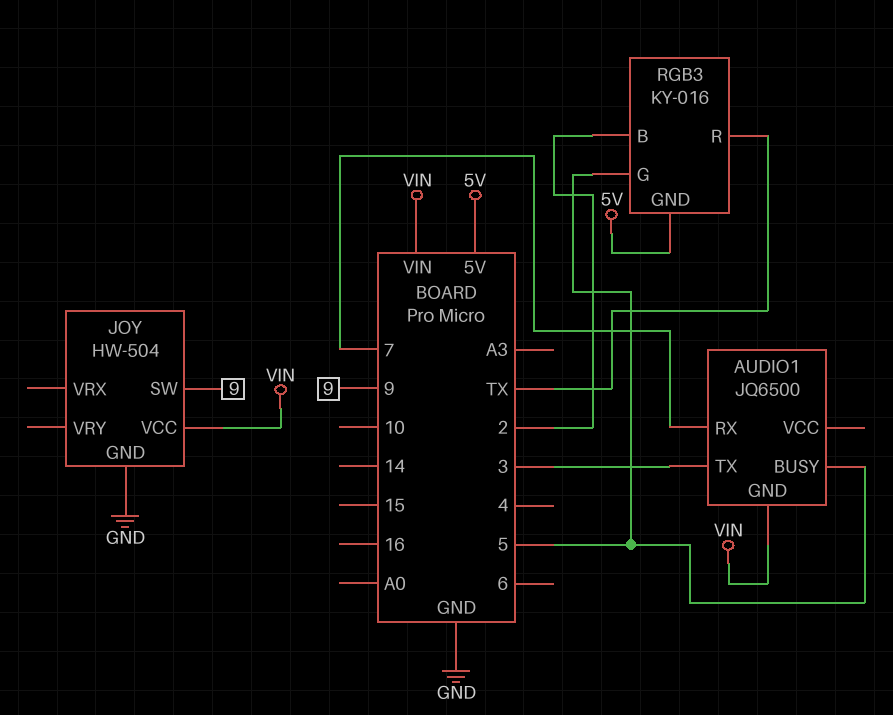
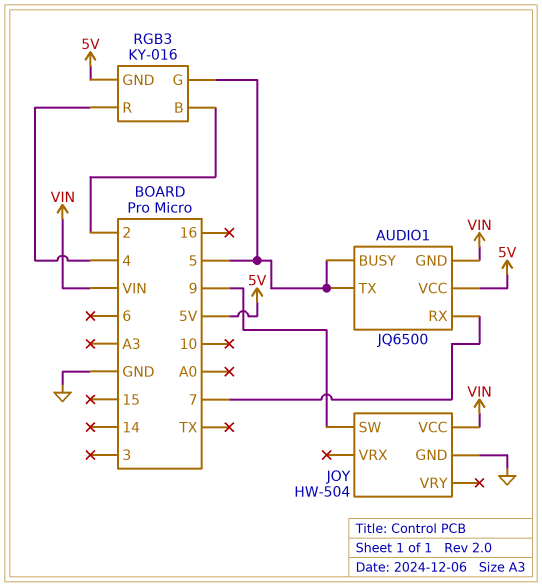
AUDIO1 pin TX: 3 -> 5
AUDIO1 pin VCC: none -> 5V
RGB3 pin R: TX -> 4

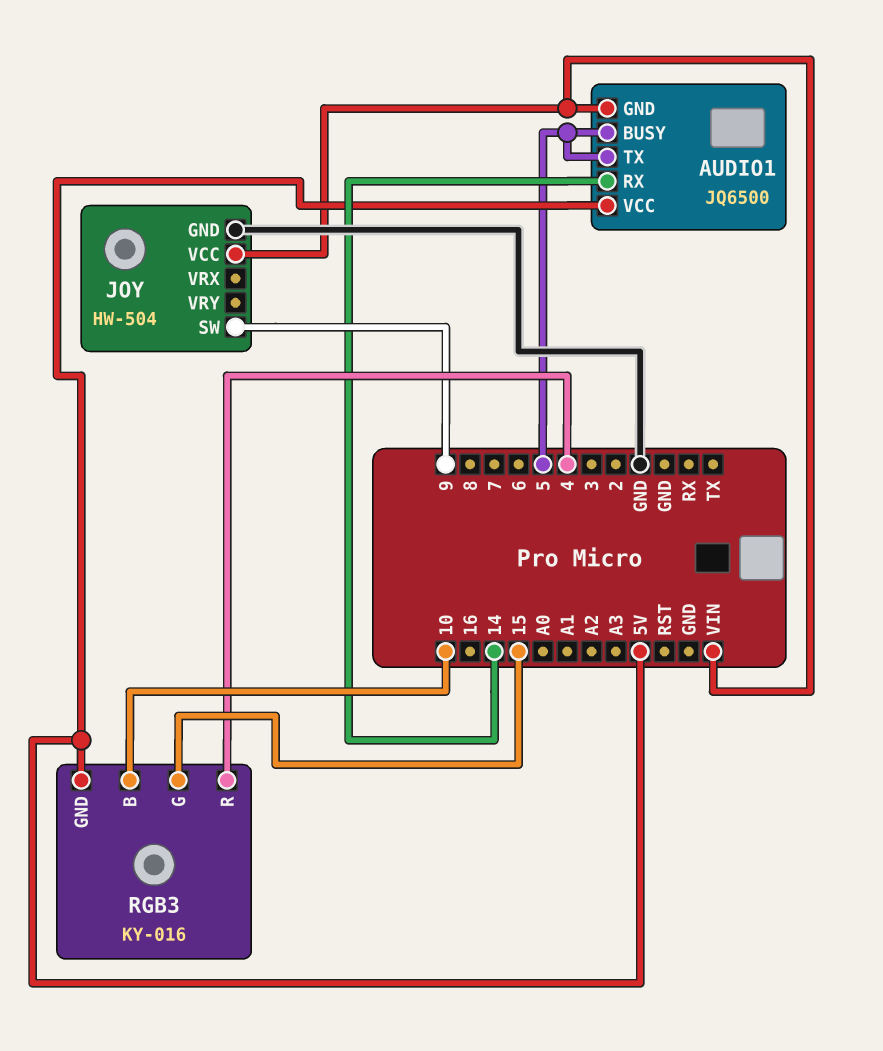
AUDIO1 pin RX: 7 -> 14
RGB3 pin B: 2 -> 10
RGB3 pin G: 5 -> 15

